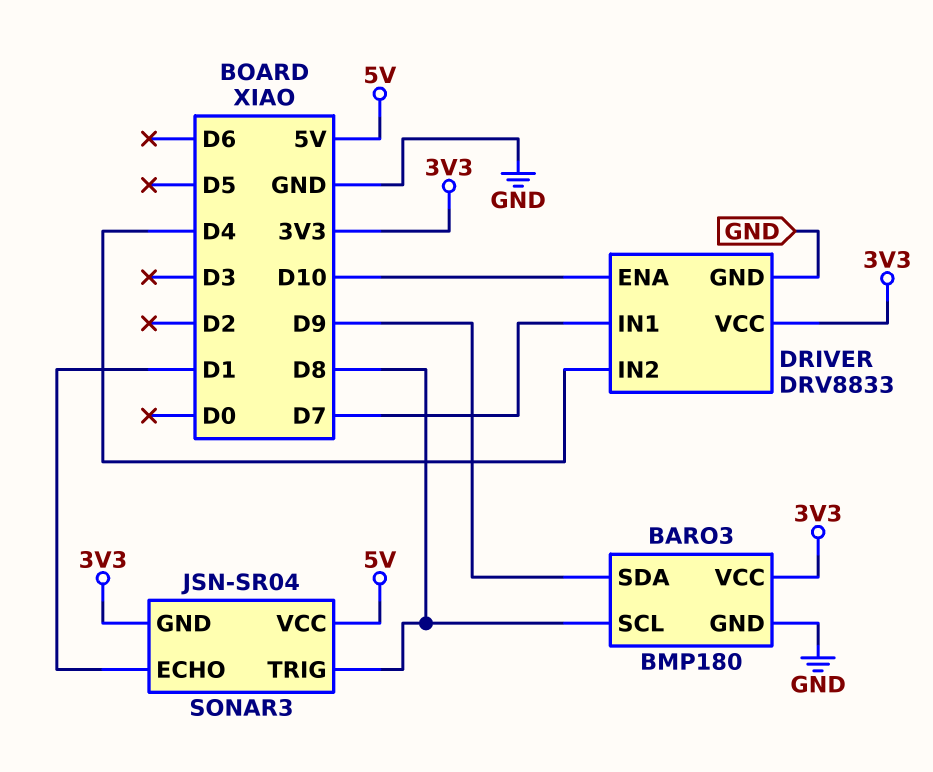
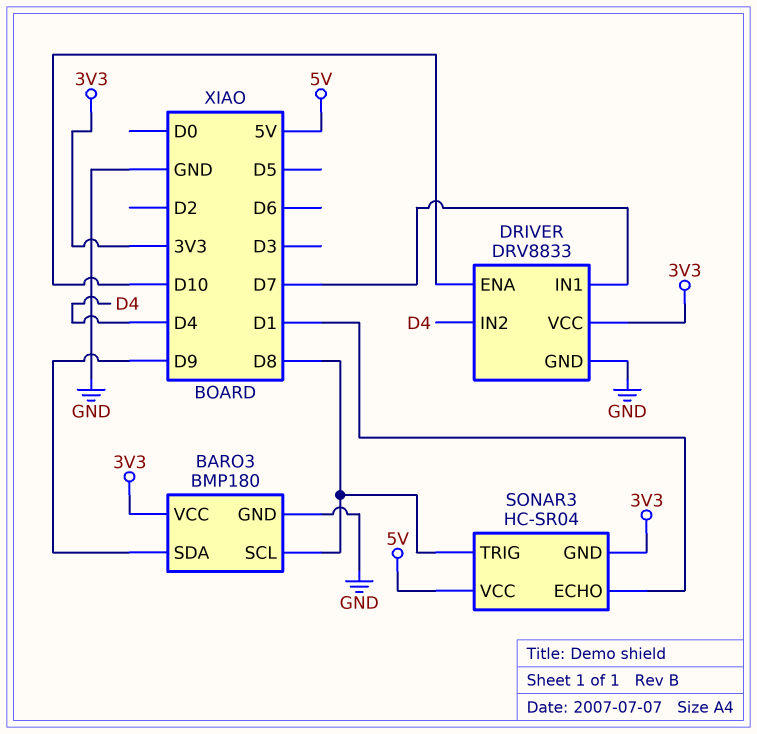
SONAR3: JSN-SR04 -> HC-SR04

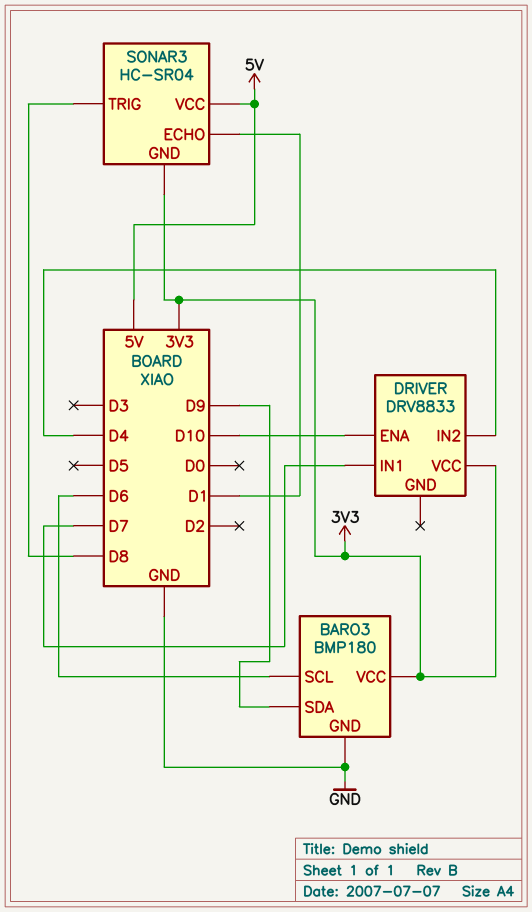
BARO3 pin SCL: D8 -> D6
DRIVER pin GND: GND -> none

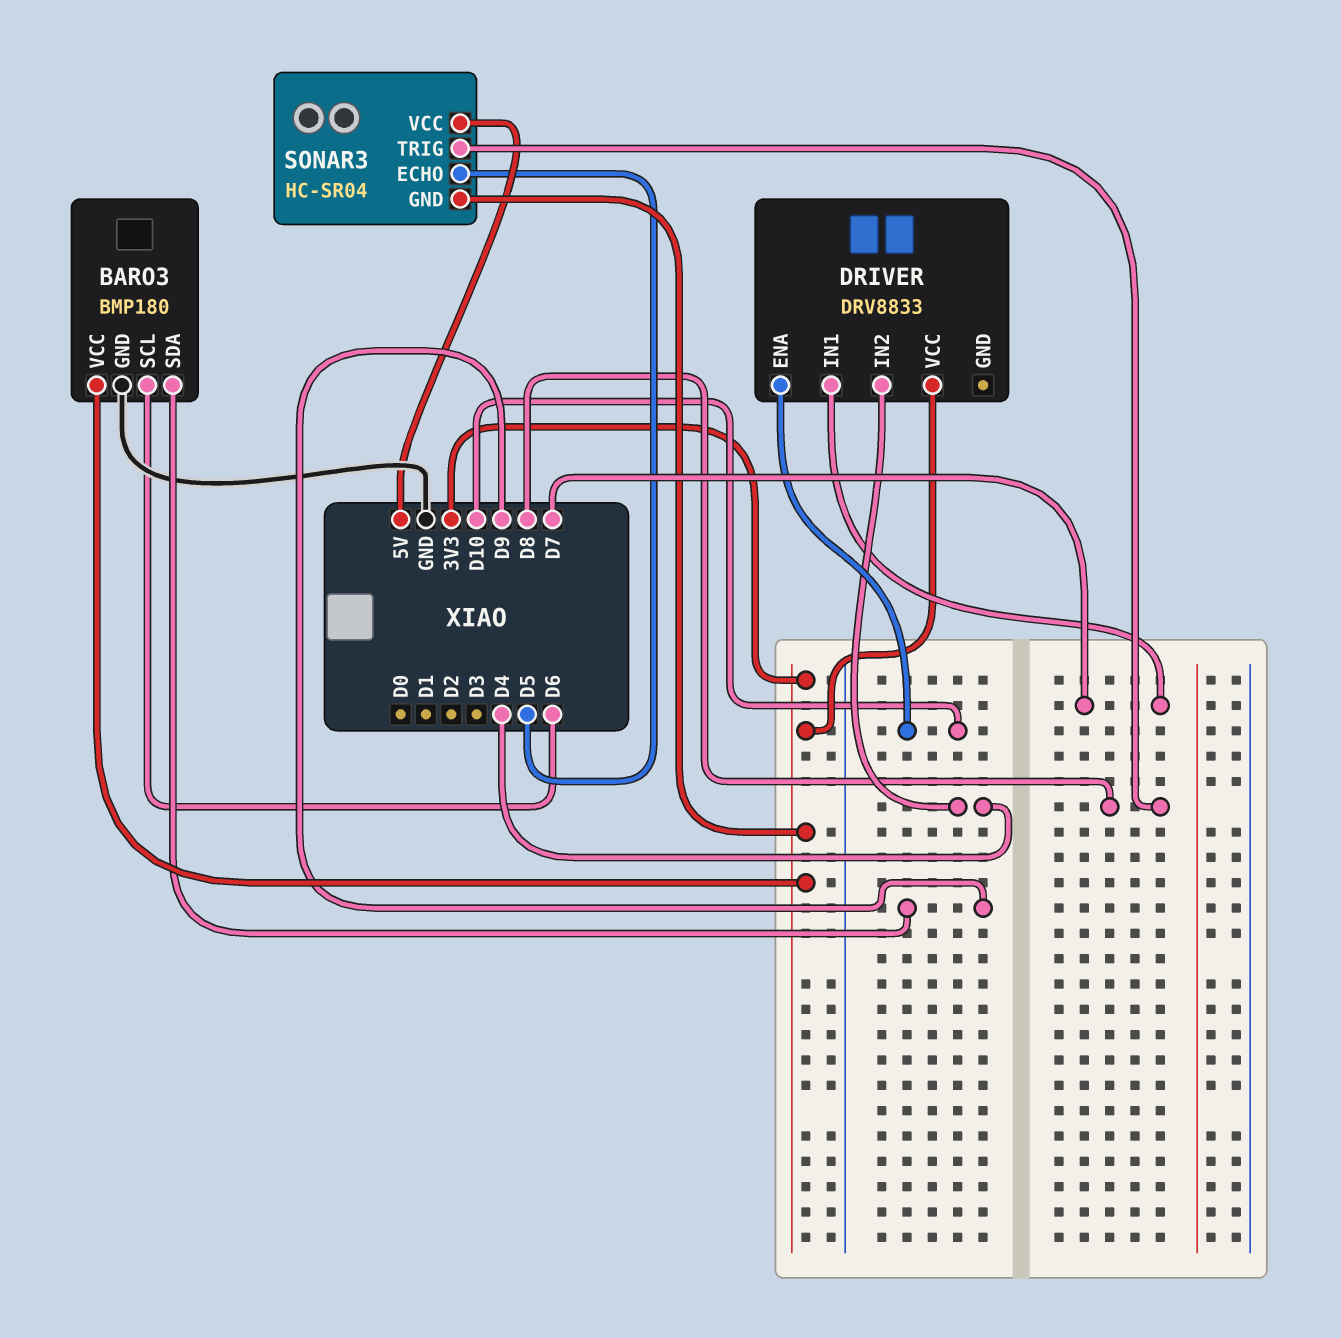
SONAR3 pin ECHO: D1 -> D5

